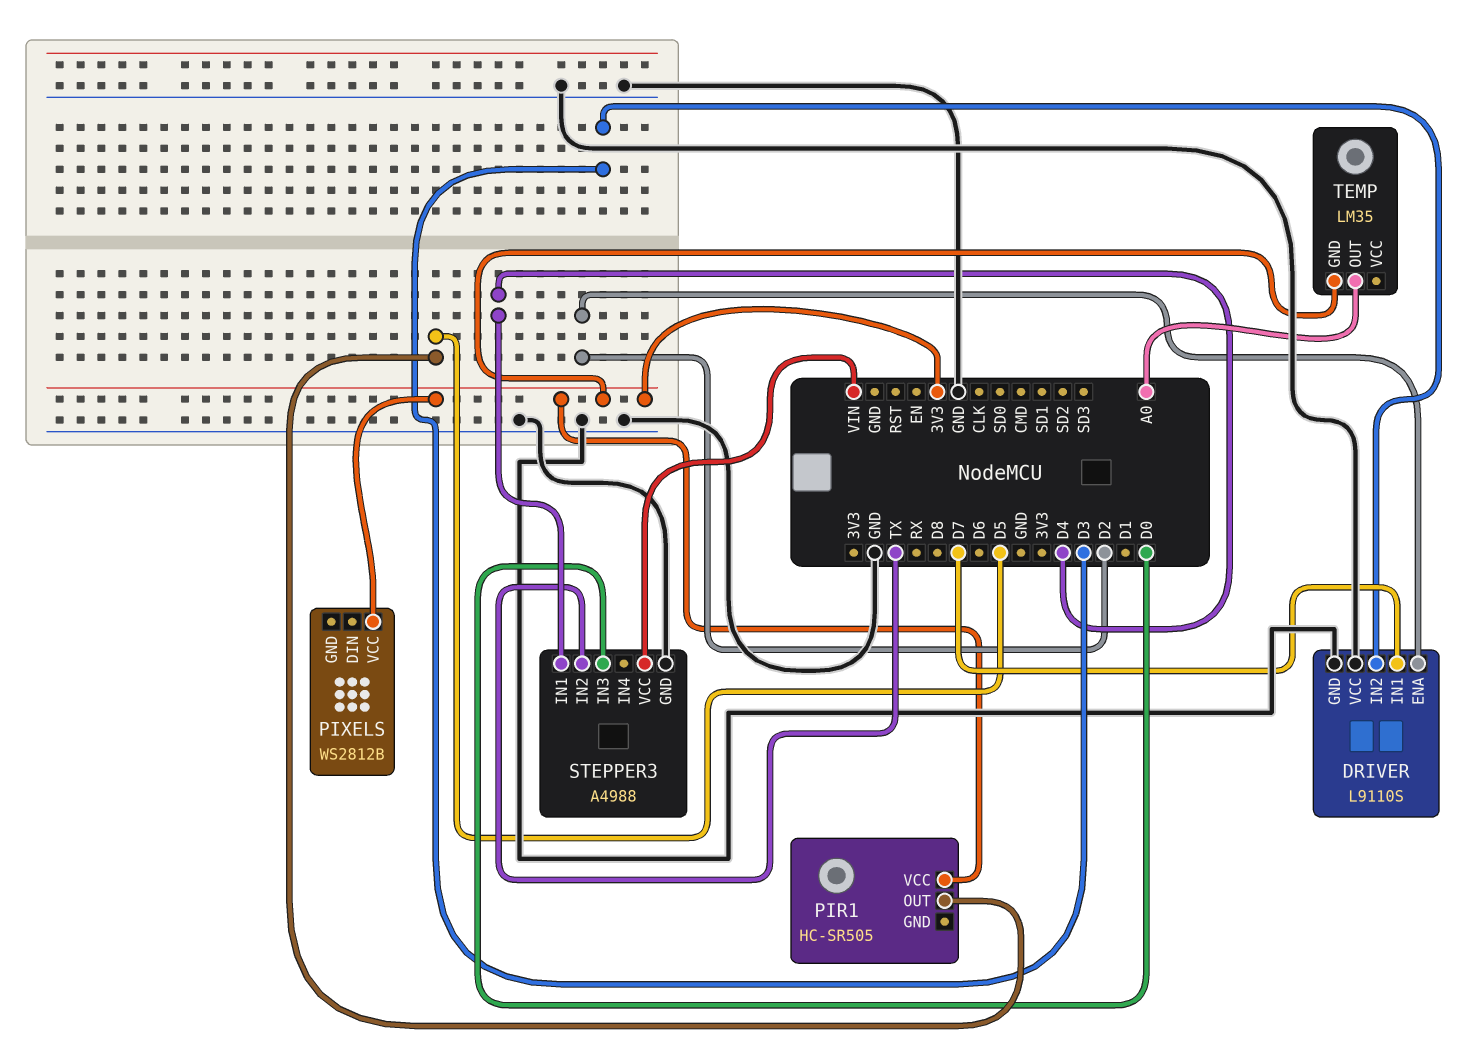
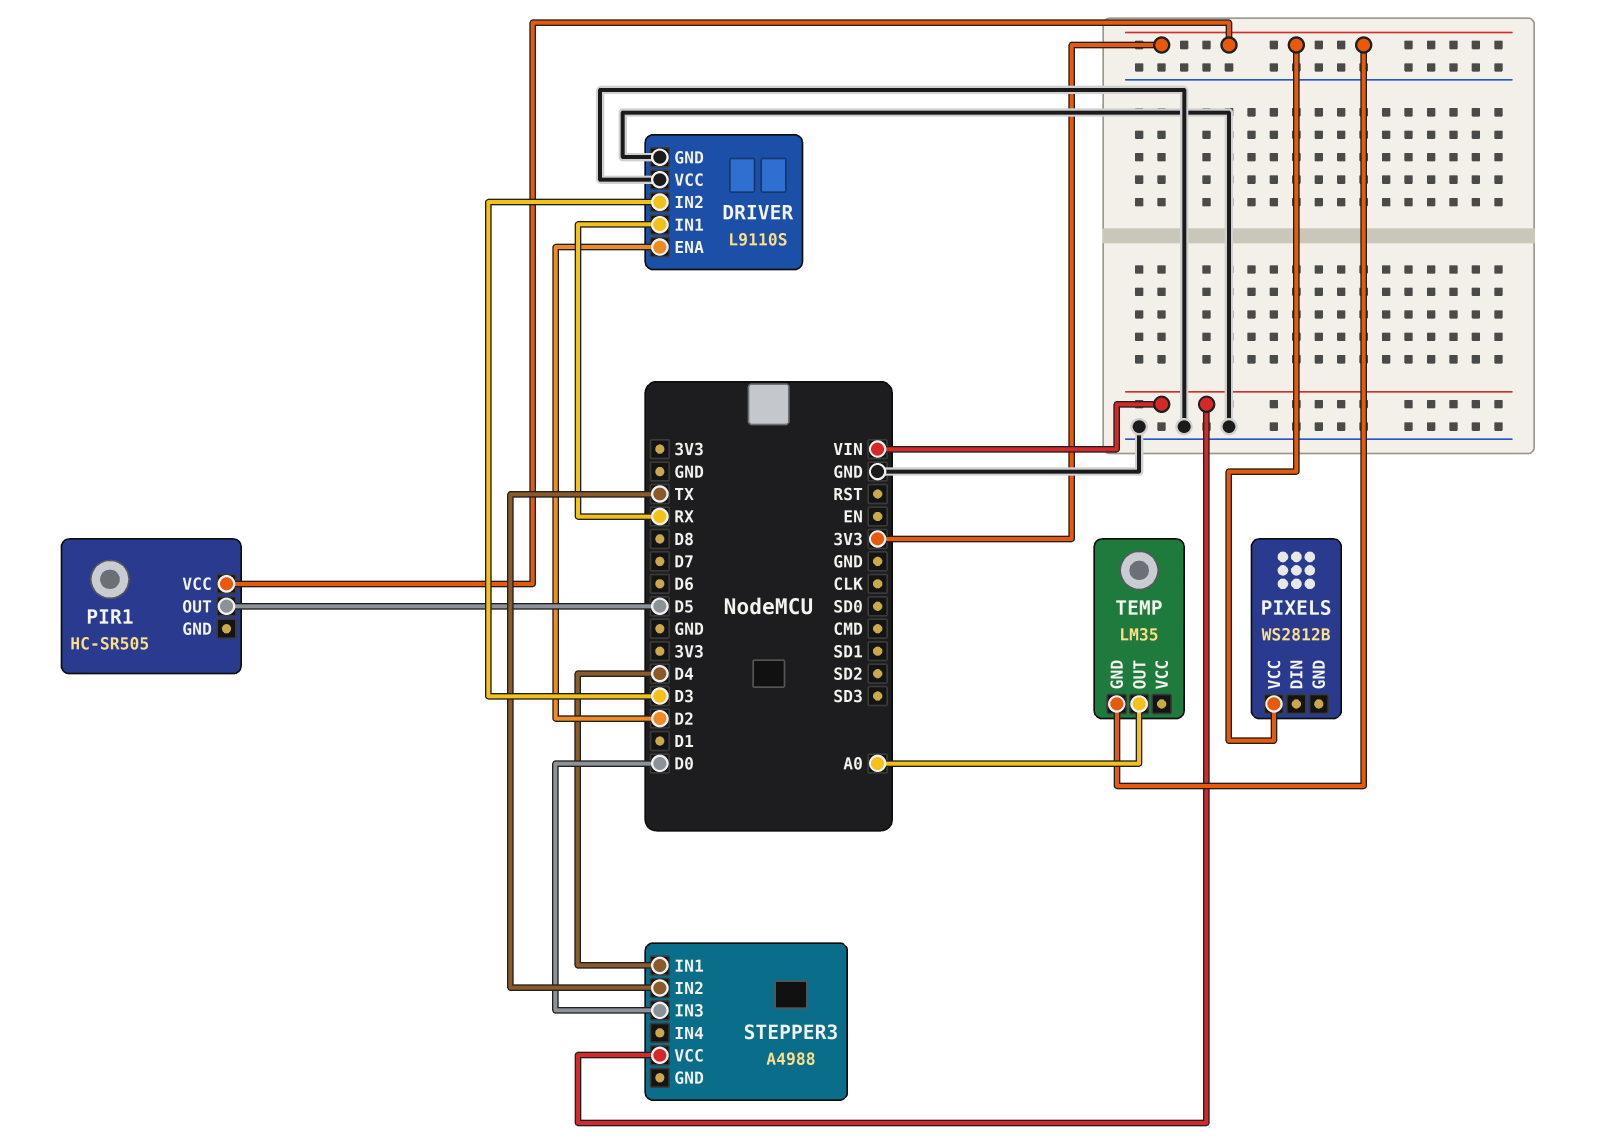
DRIVER pin IN1: D7 -> RX
STEPPER3 pin GND: GND -> none

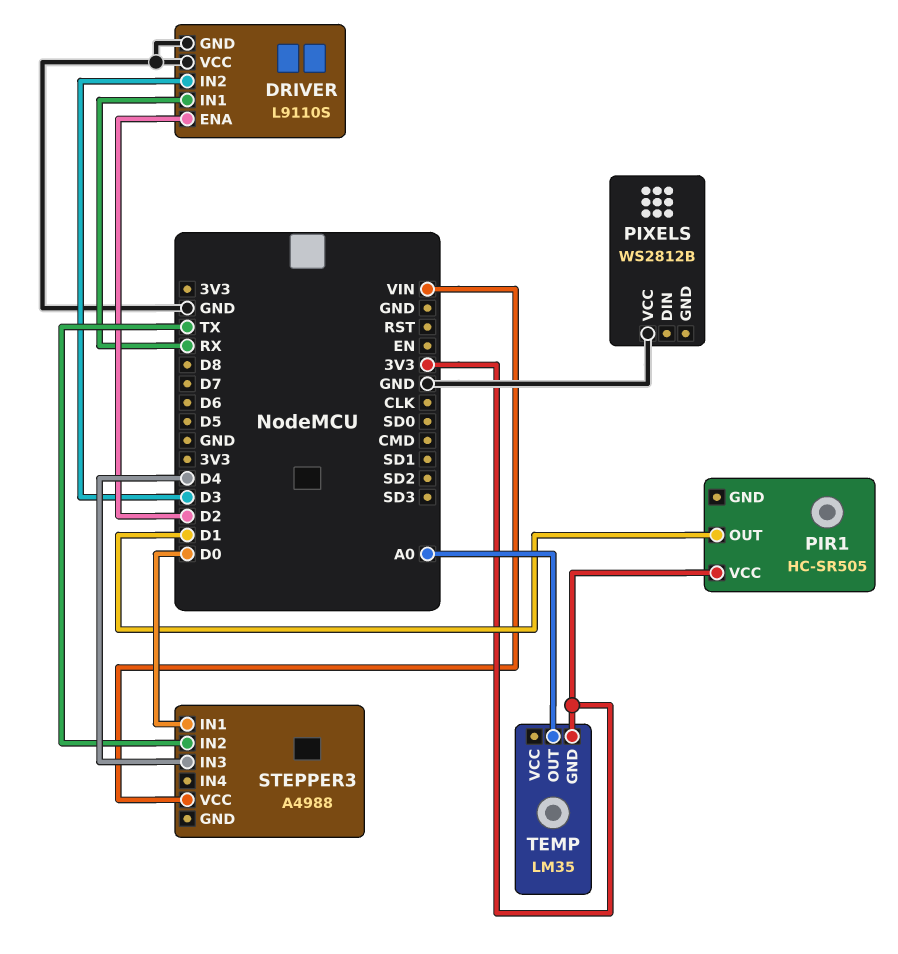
PIR1 pin OUT: D5 -> D1
PIXELS pin VCC: 3V3 -> GND
STEPPER3 pin IN1: D4 -> D0
STEPPER3 pin IN3: D0 -> D4

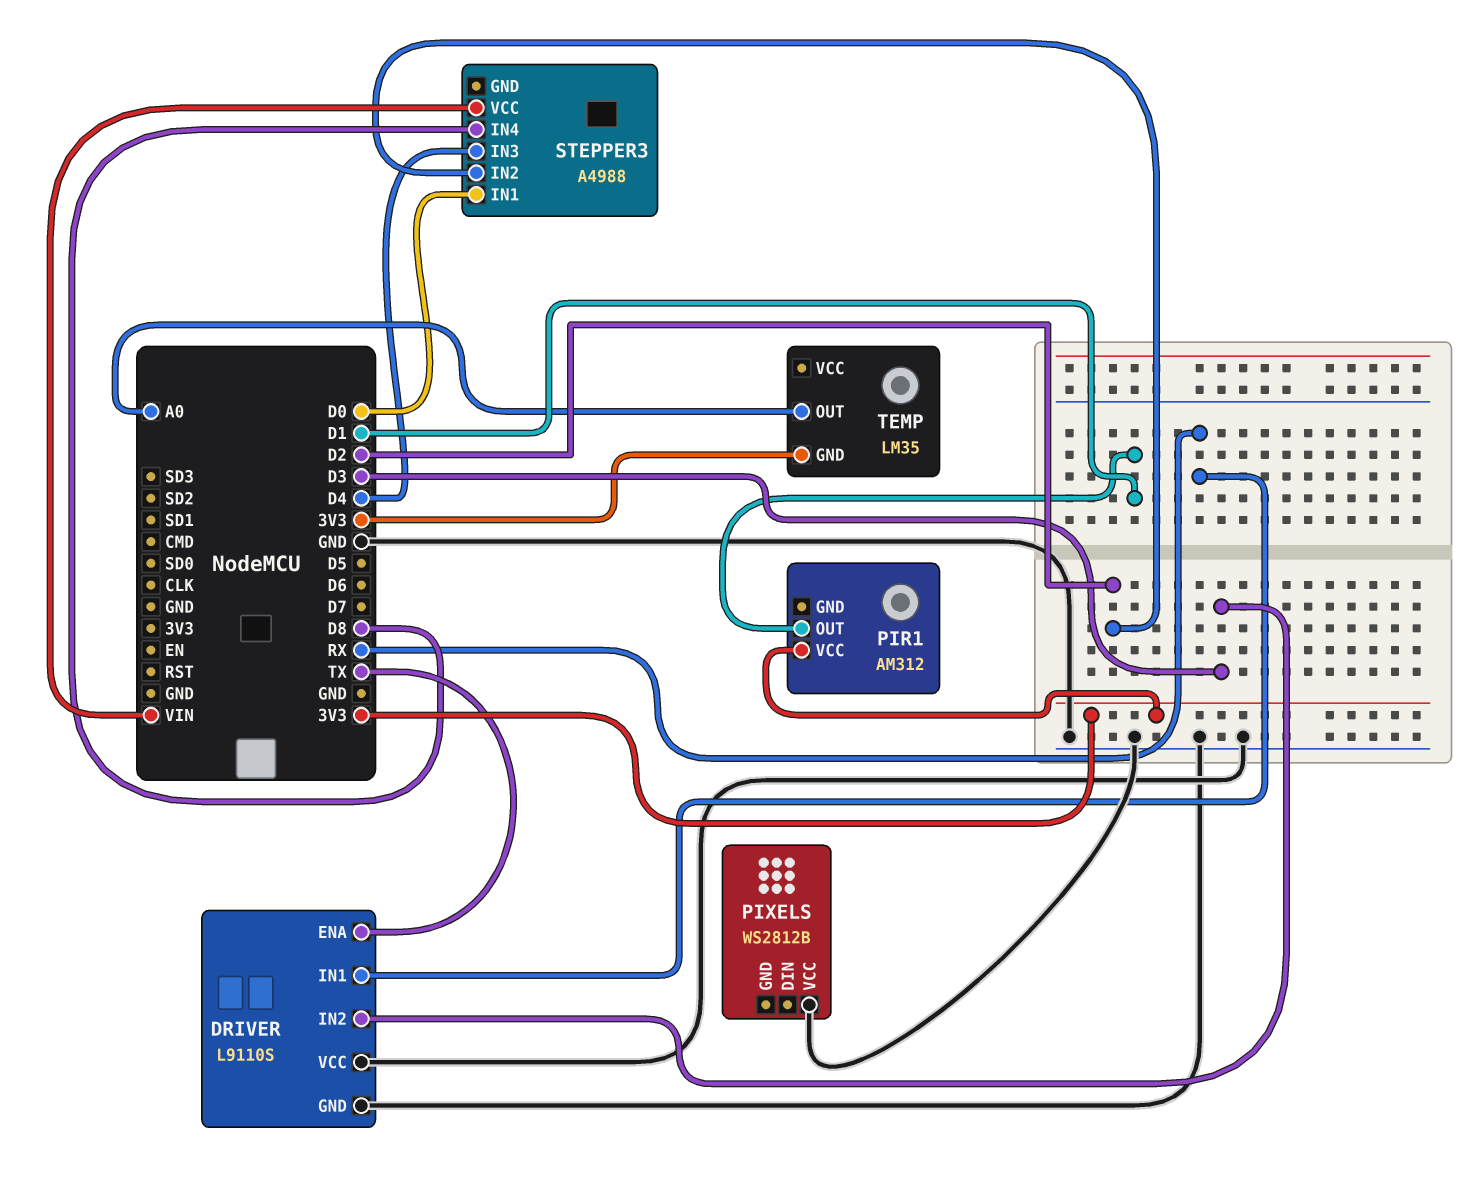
DRIVER pin ENA: D2 -> TX
PIR1: HC-SR505 -> AM312
STEPPER3 pin IN2: TX -> D2
STEPPER3 pin IN4: none -> D8

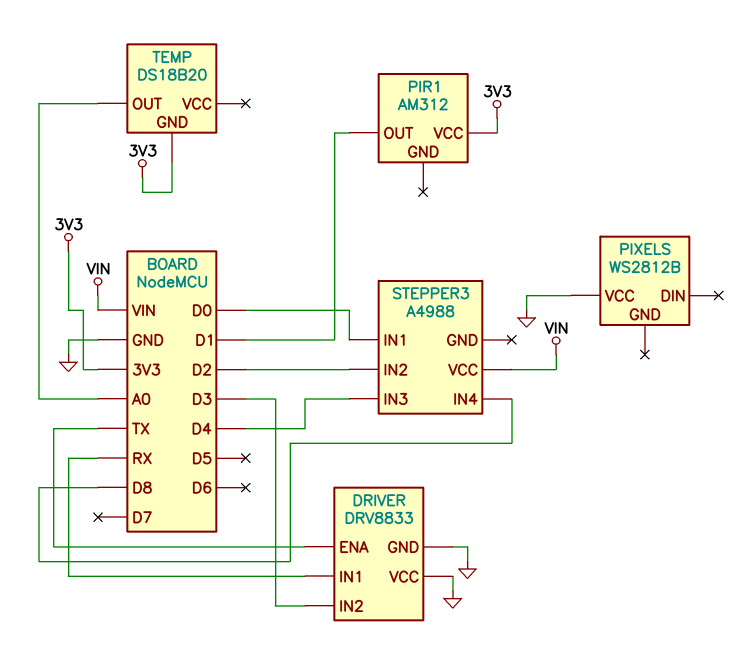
DRIVER: L9110S -> DRV8833
TEMP: LM35 -> DS18B20

